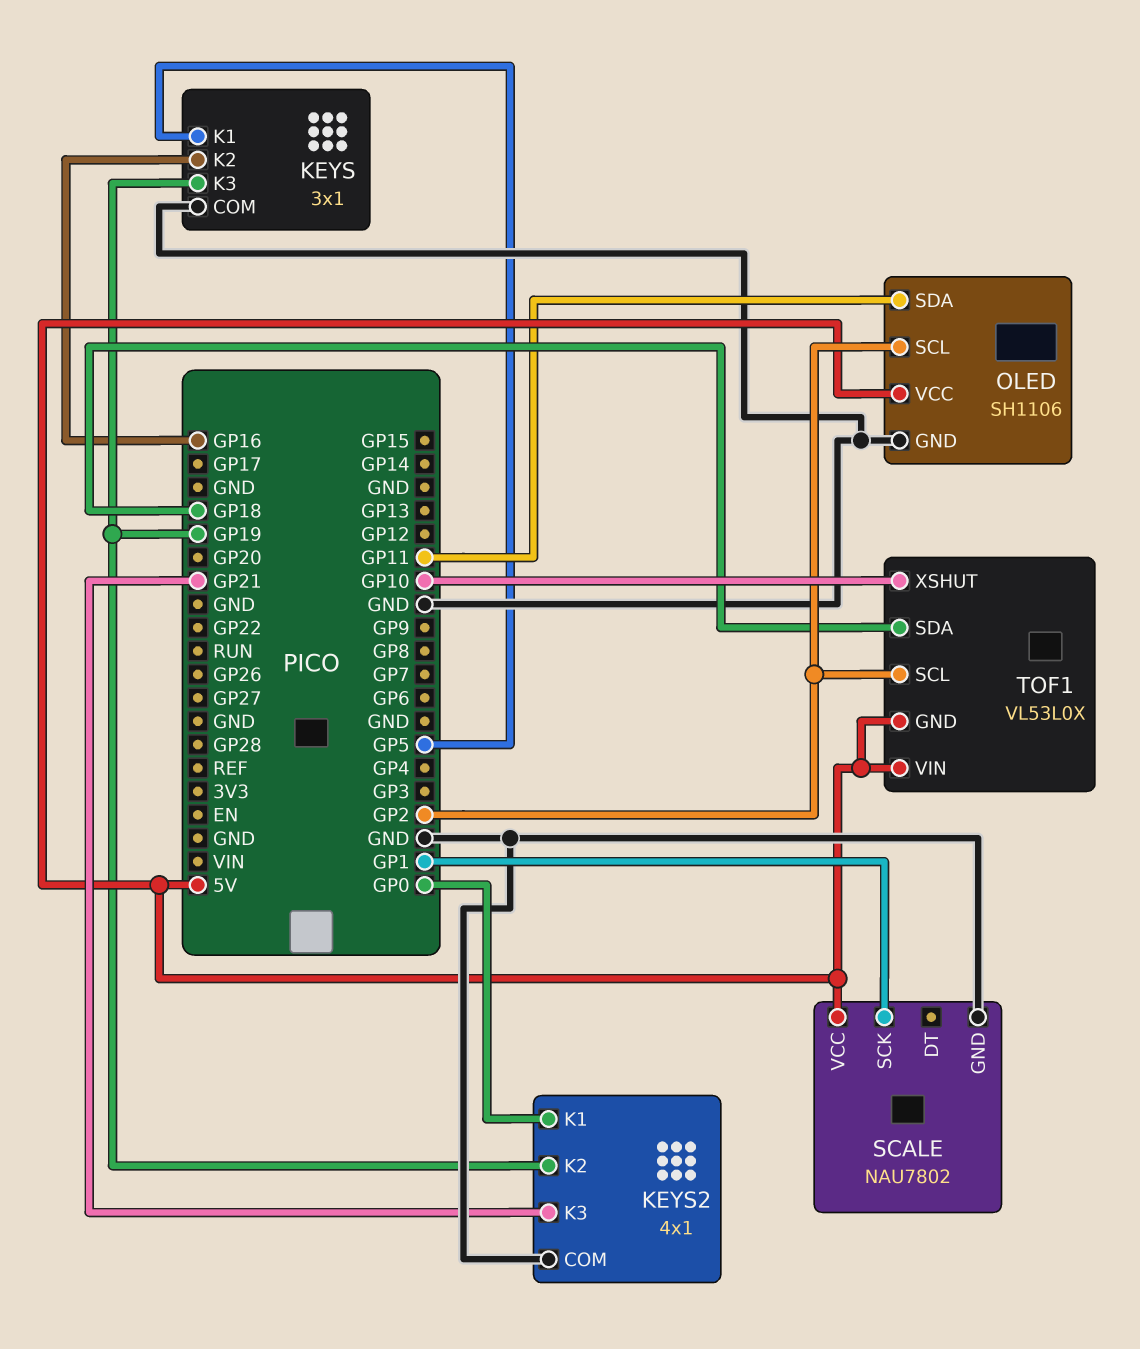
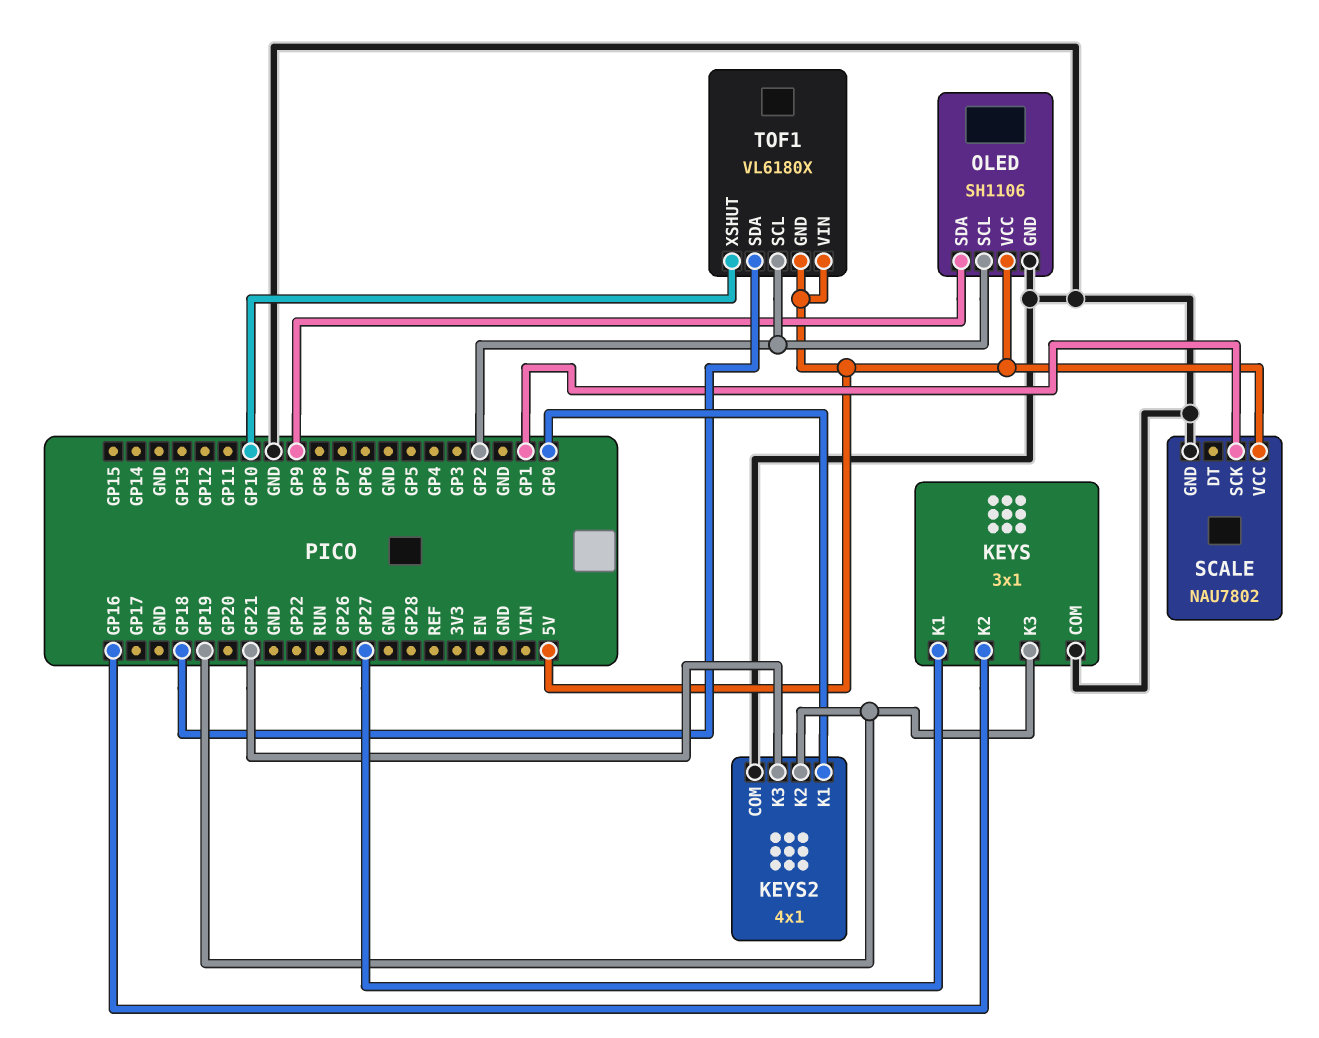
KEYS pin K1: GP5 -> GP27
OLED pin SDA: GP11 -> GP9
TOF1: VL53L0X -> VL6180X

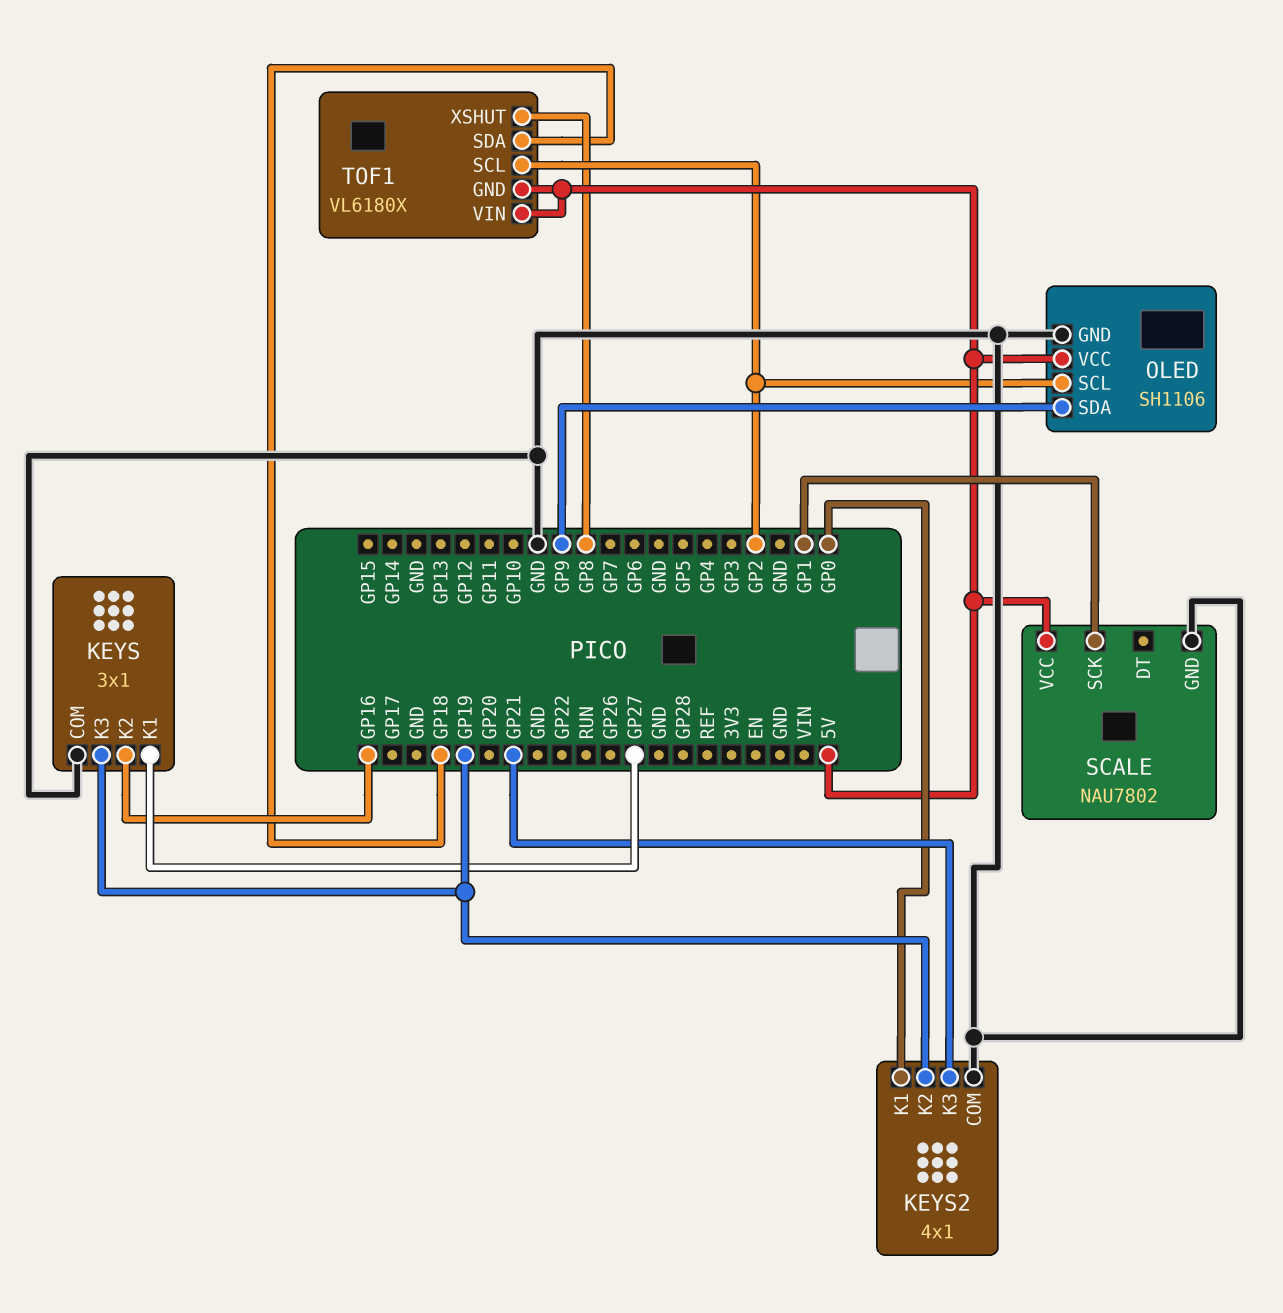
TOF1 pin XSHUT: GP10 -> GP8

